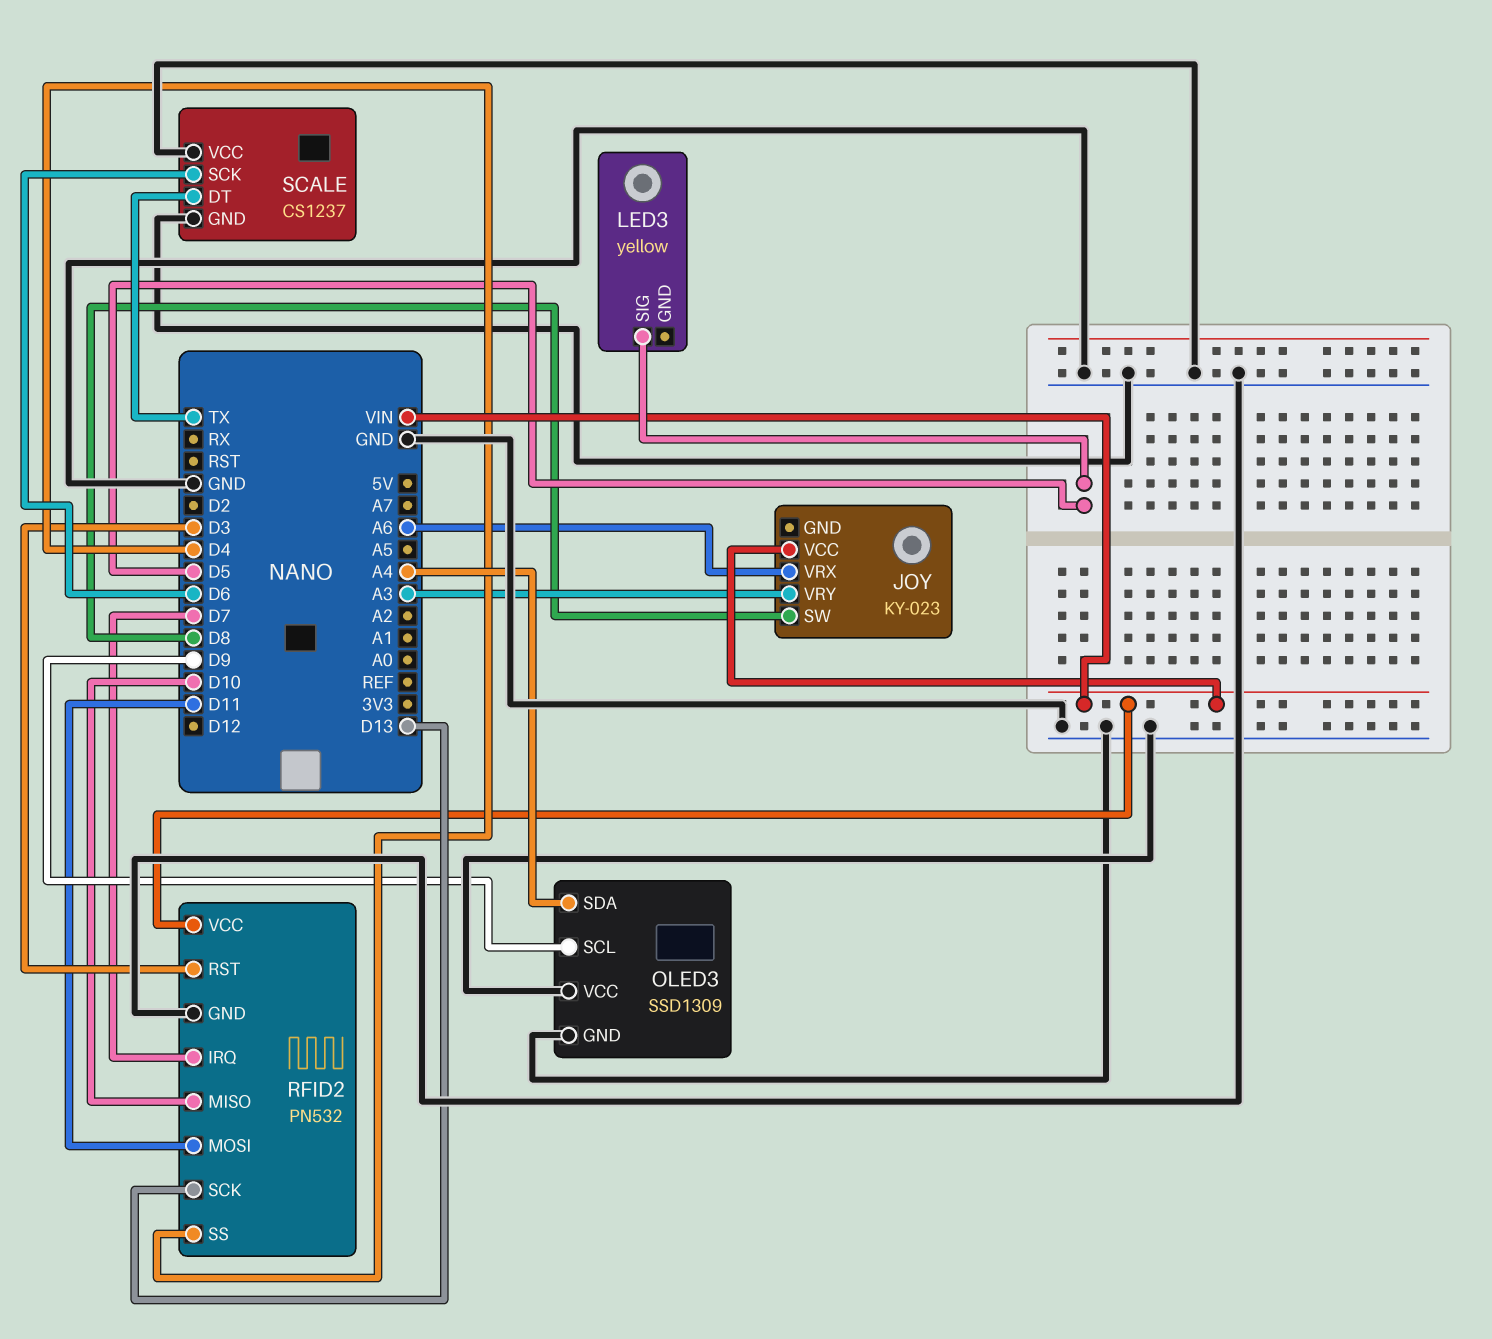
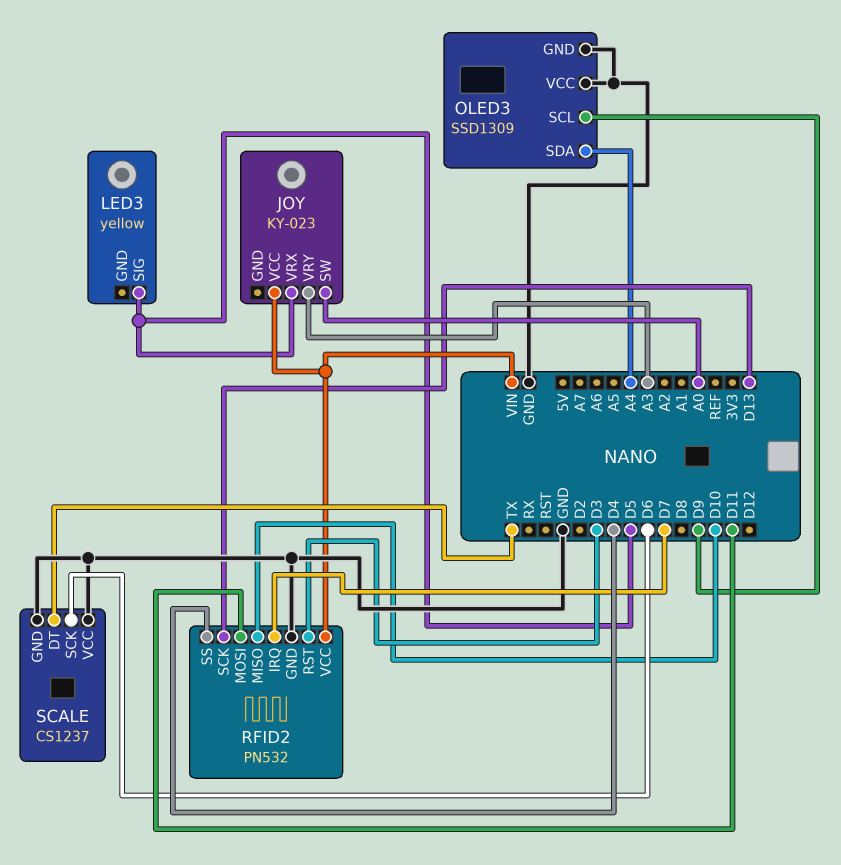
JOY pin SW: D8 -> A0
JOY pin VRX: A6 -> D5

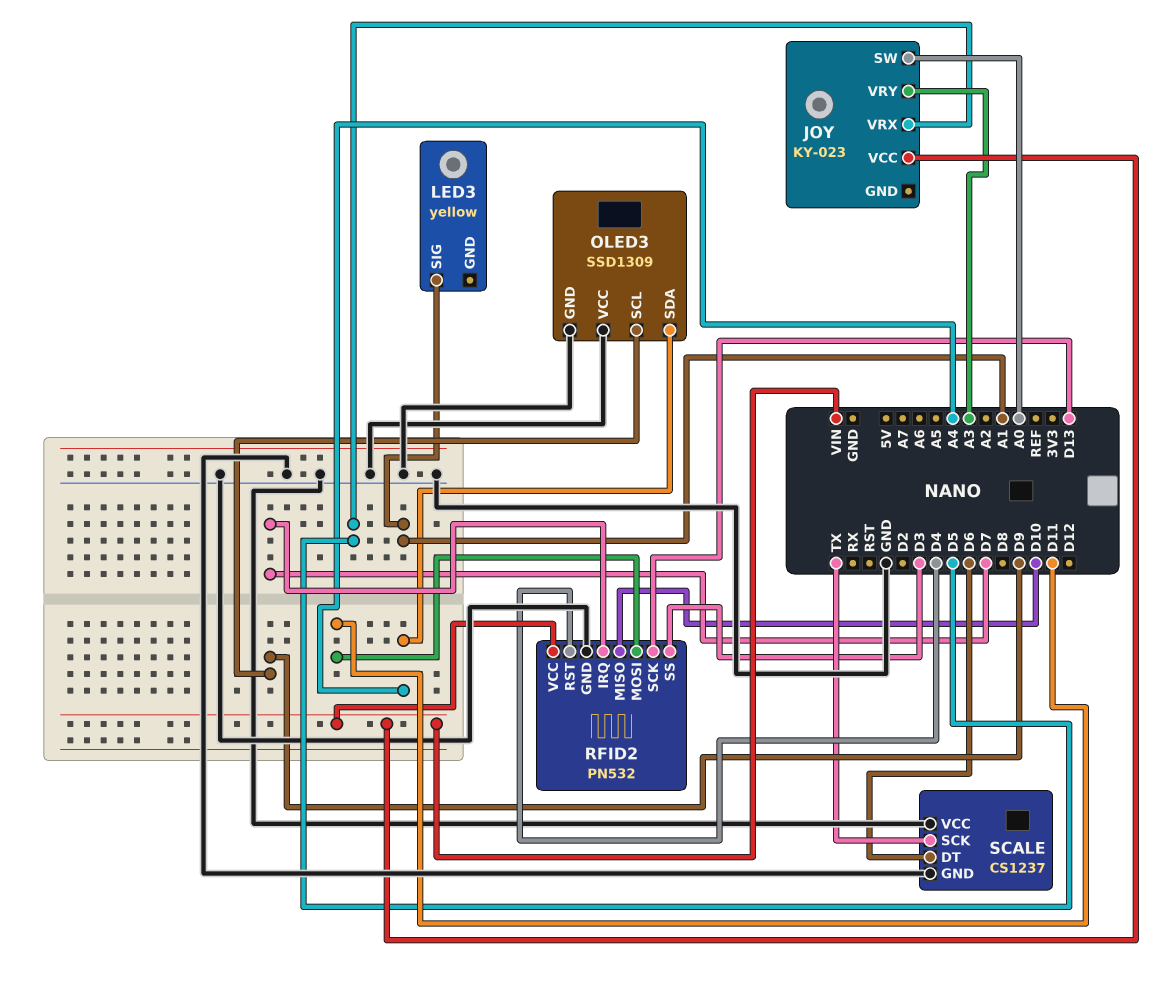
LED3 pin SIG: D5 -> A1
RFID2 pin RST: D3 -> D4
RFID2 pin SS: D4 -> D3
SCALE pin DT: TX -> D6
SCALE pin SCK: D6 -> TX

